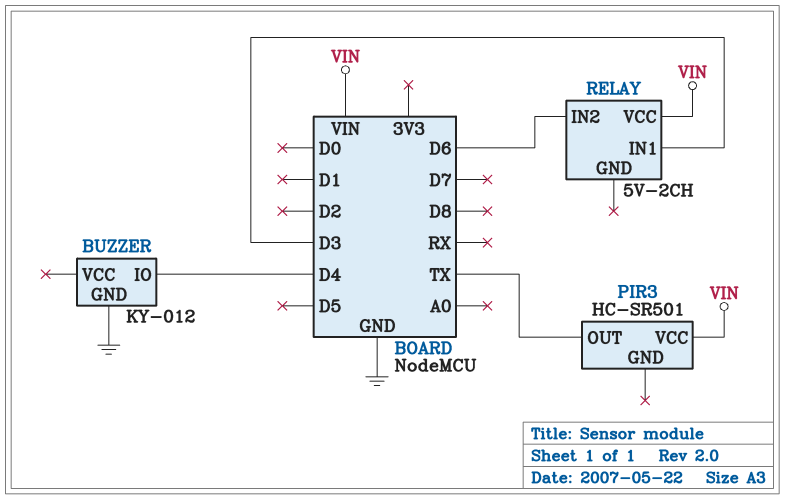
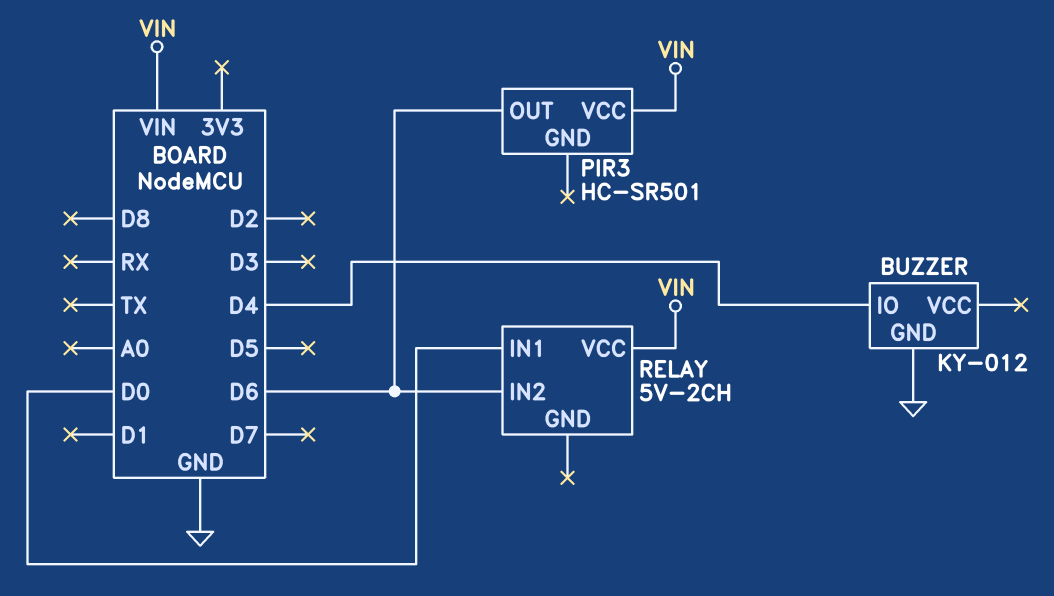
PIR3 pin OUT: TX -> D6
RELAY pin IN1: D3 -> D0

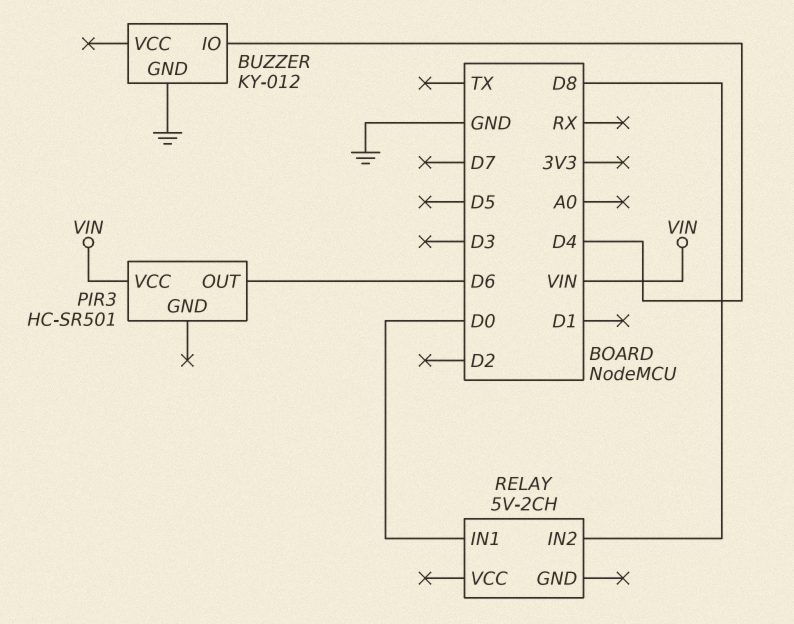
RELAY pin IN2: D6 -> D8
RELAY pin VCC: VIN -> none

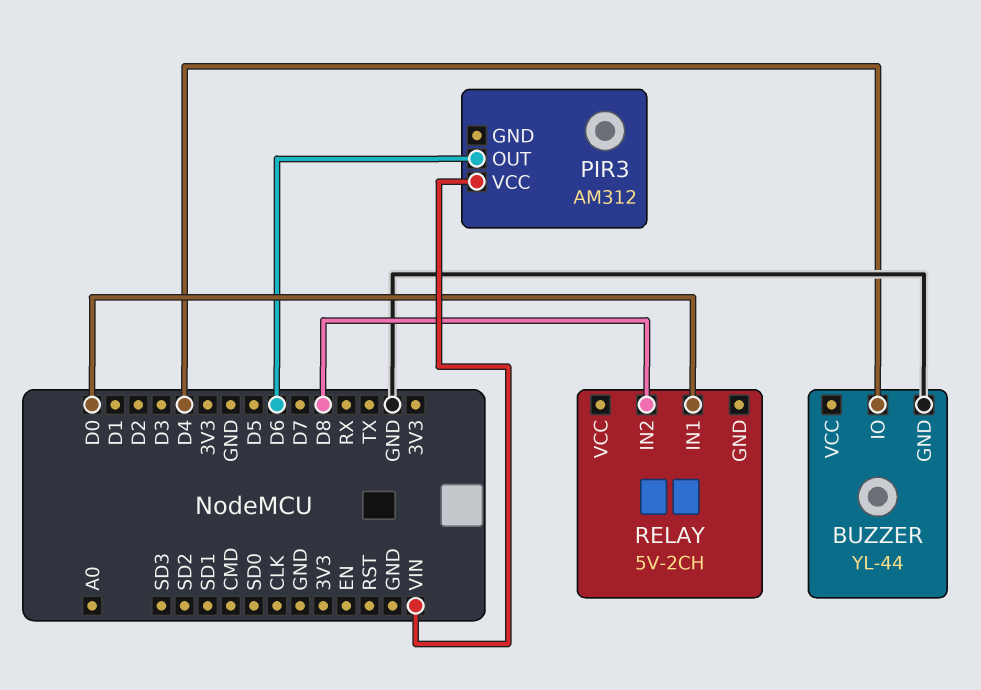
BUZZER: KY-012 -> YL-44
PIR3: HC-SR501 -> AM312

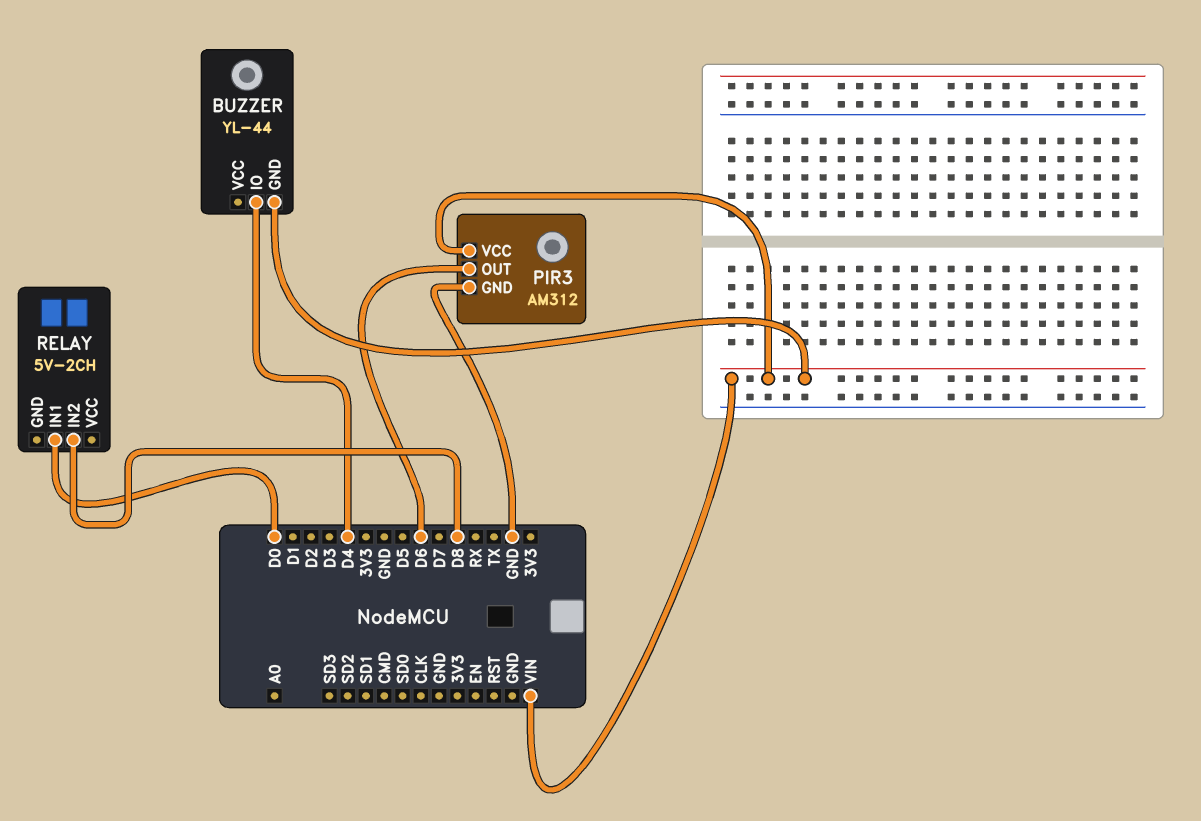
BUZZER pin GND: GND -> VIN
PIR3 pin GND: none -> GND

